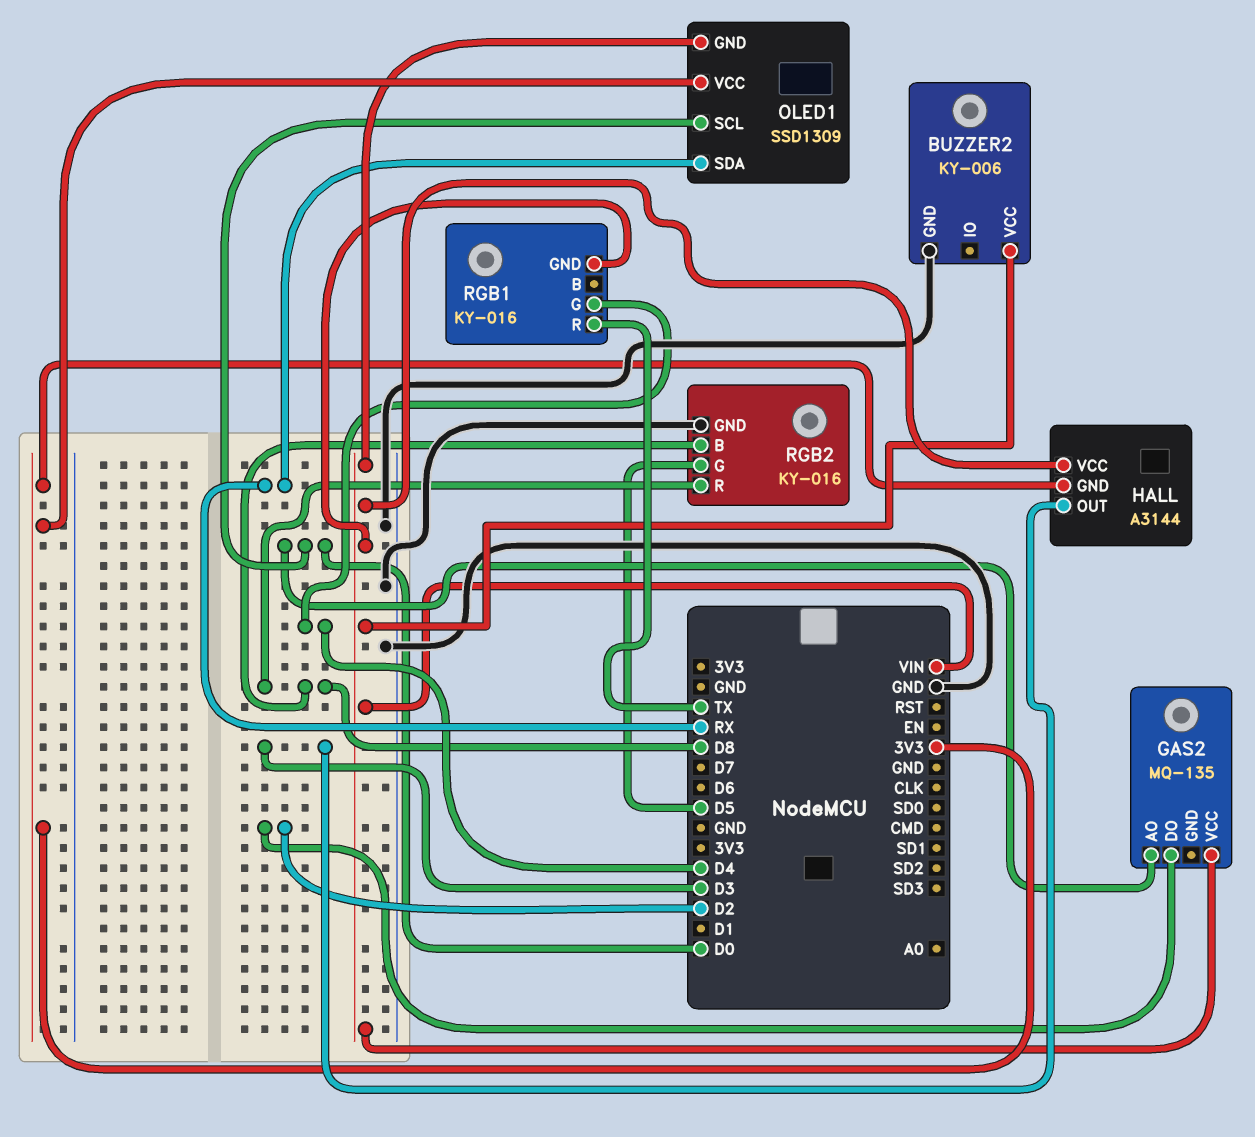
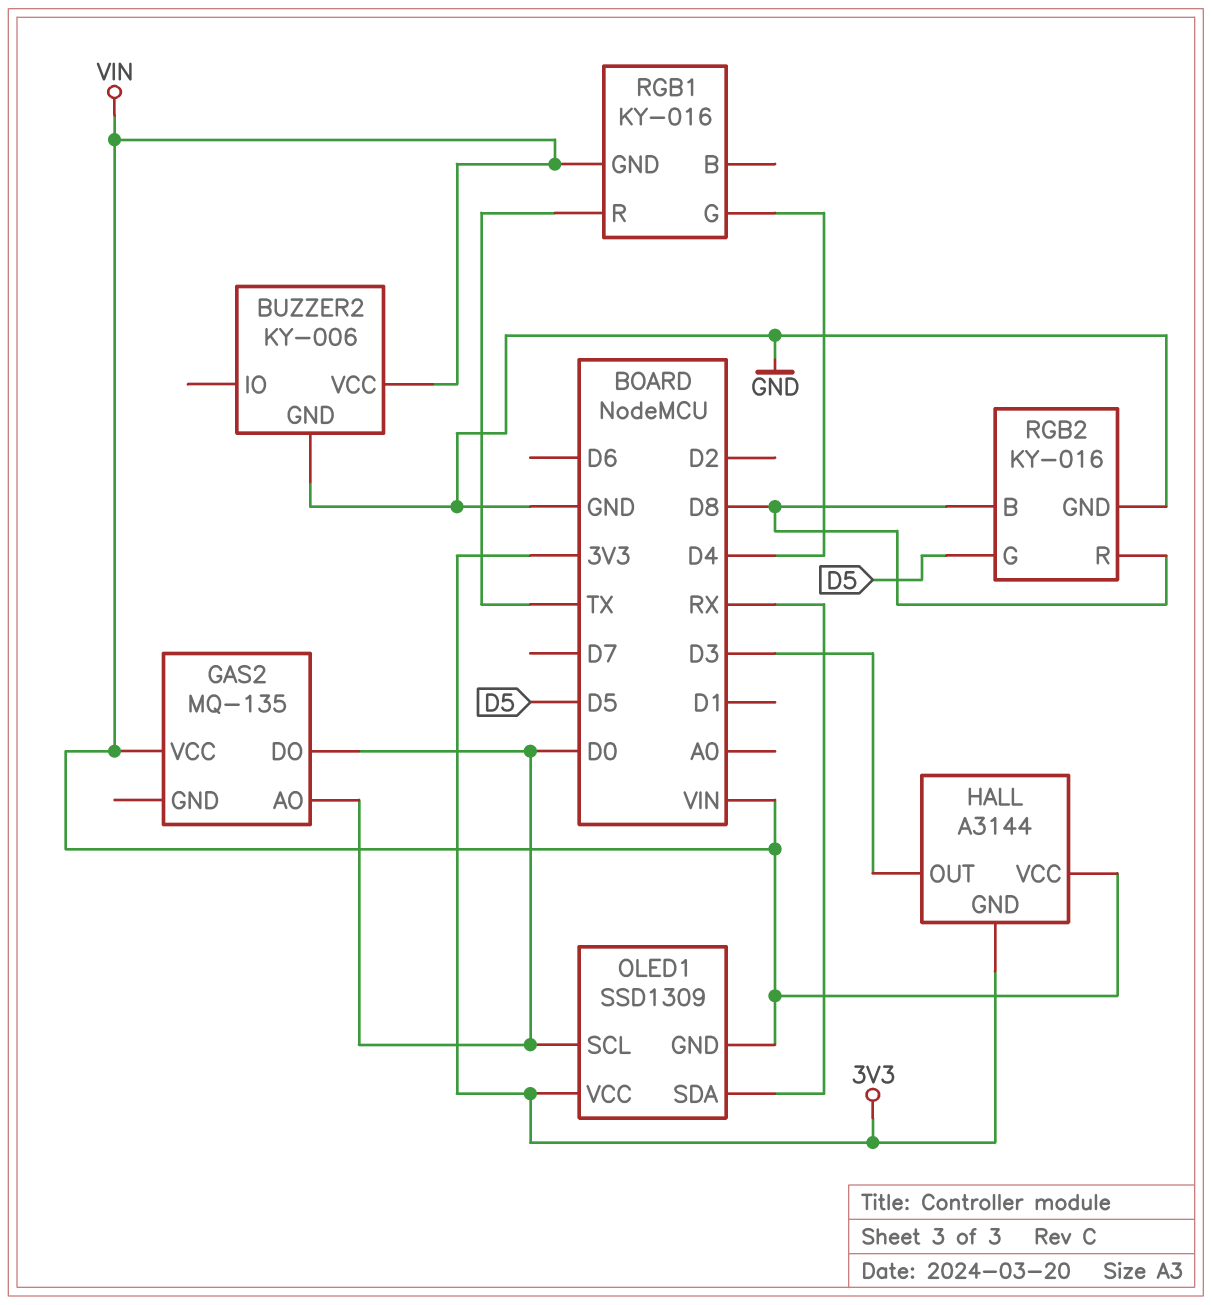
GAS2 pin DO: D2 -> D0

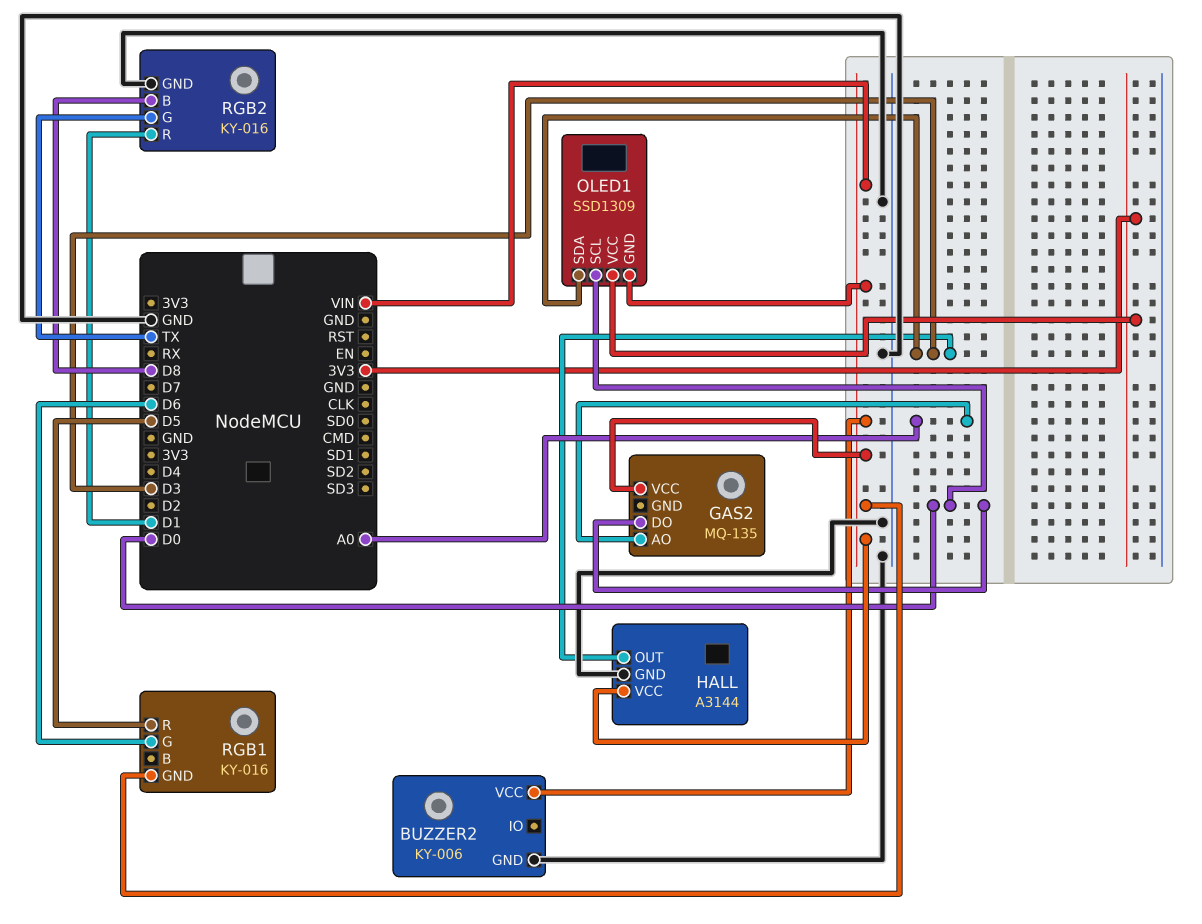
GAS2 pin AO: D0 -> A0
HALL pin GND: 3V3 -> GND
OLED1 pin SDA: RX -> D3
RGB1 pin G: D4 -> D6
RGB1 pin R: TX -> D5
RGB2 pin G: D5 -> TX
RGB2 pin R: D8 -> D1

